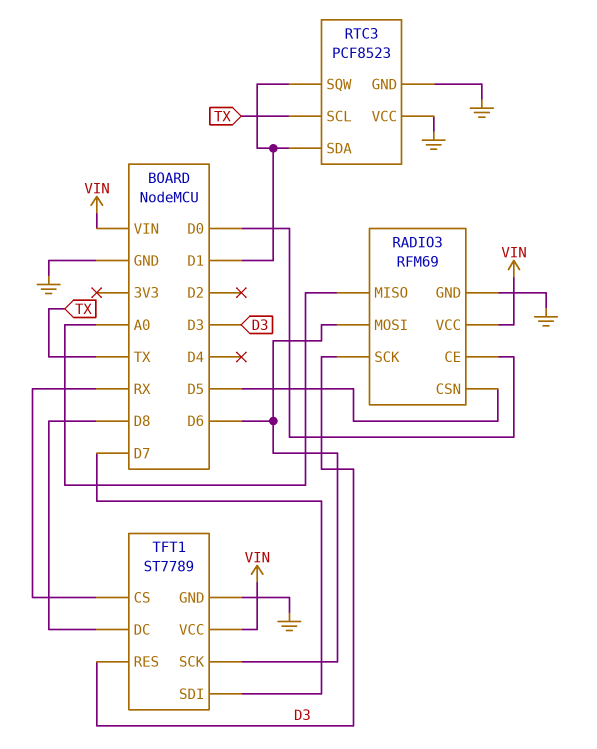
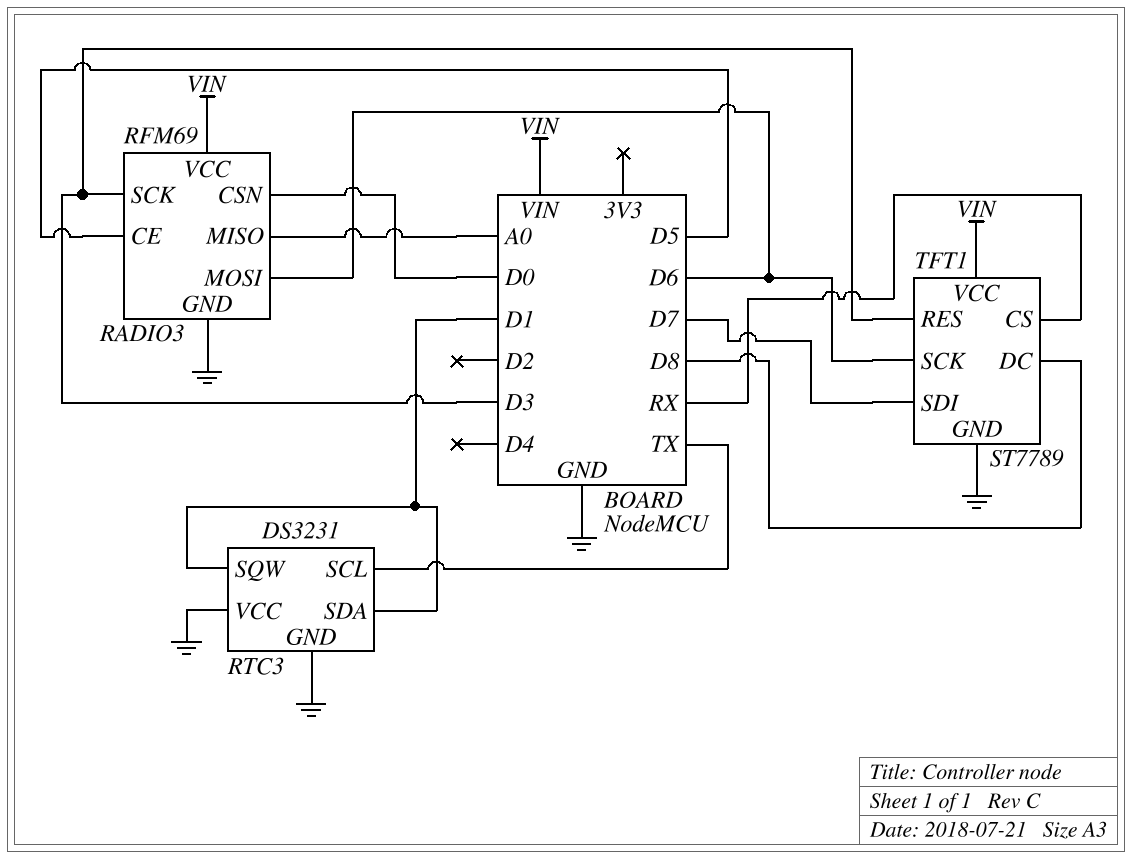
RADIO3 pin CE: D0 -> D5
RADIO3 pin CSN: D5 -> D0
RTC3: PCF8523 -> DS3231

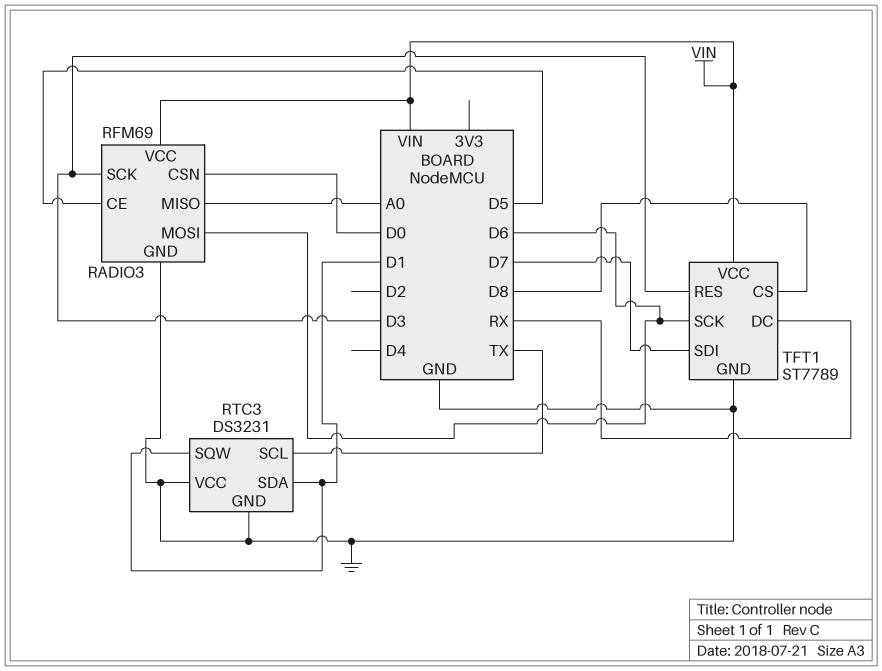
TFT1 pin CS: RX -> D8
TFT1 pin DC: D8 -> RX

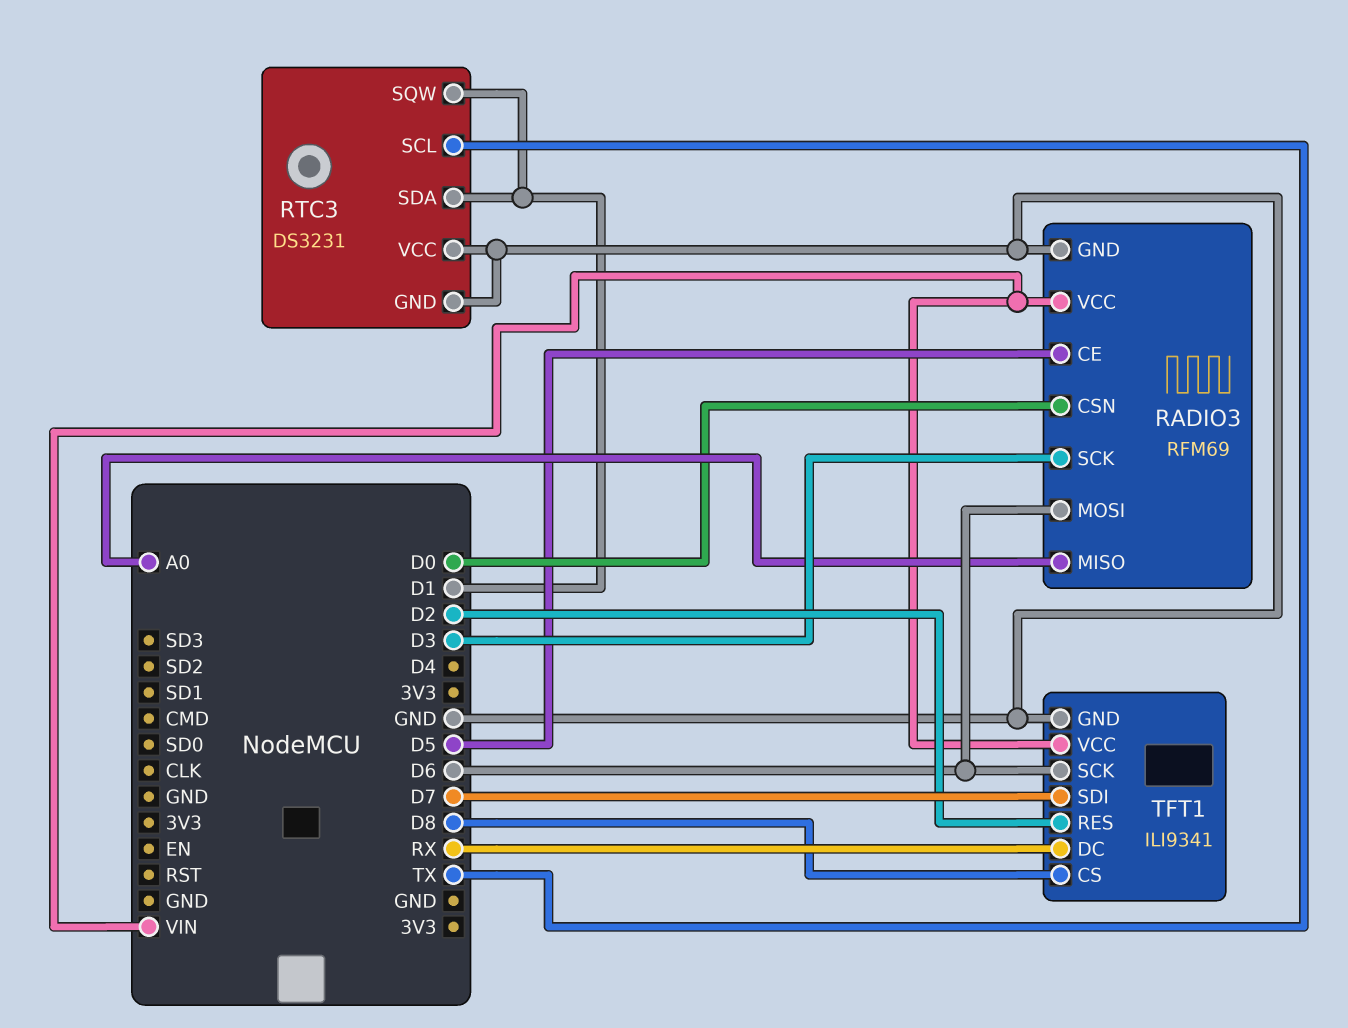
TFT1: ST7789 -> ILI9341
TFT1 pin RES: D3 -> D2

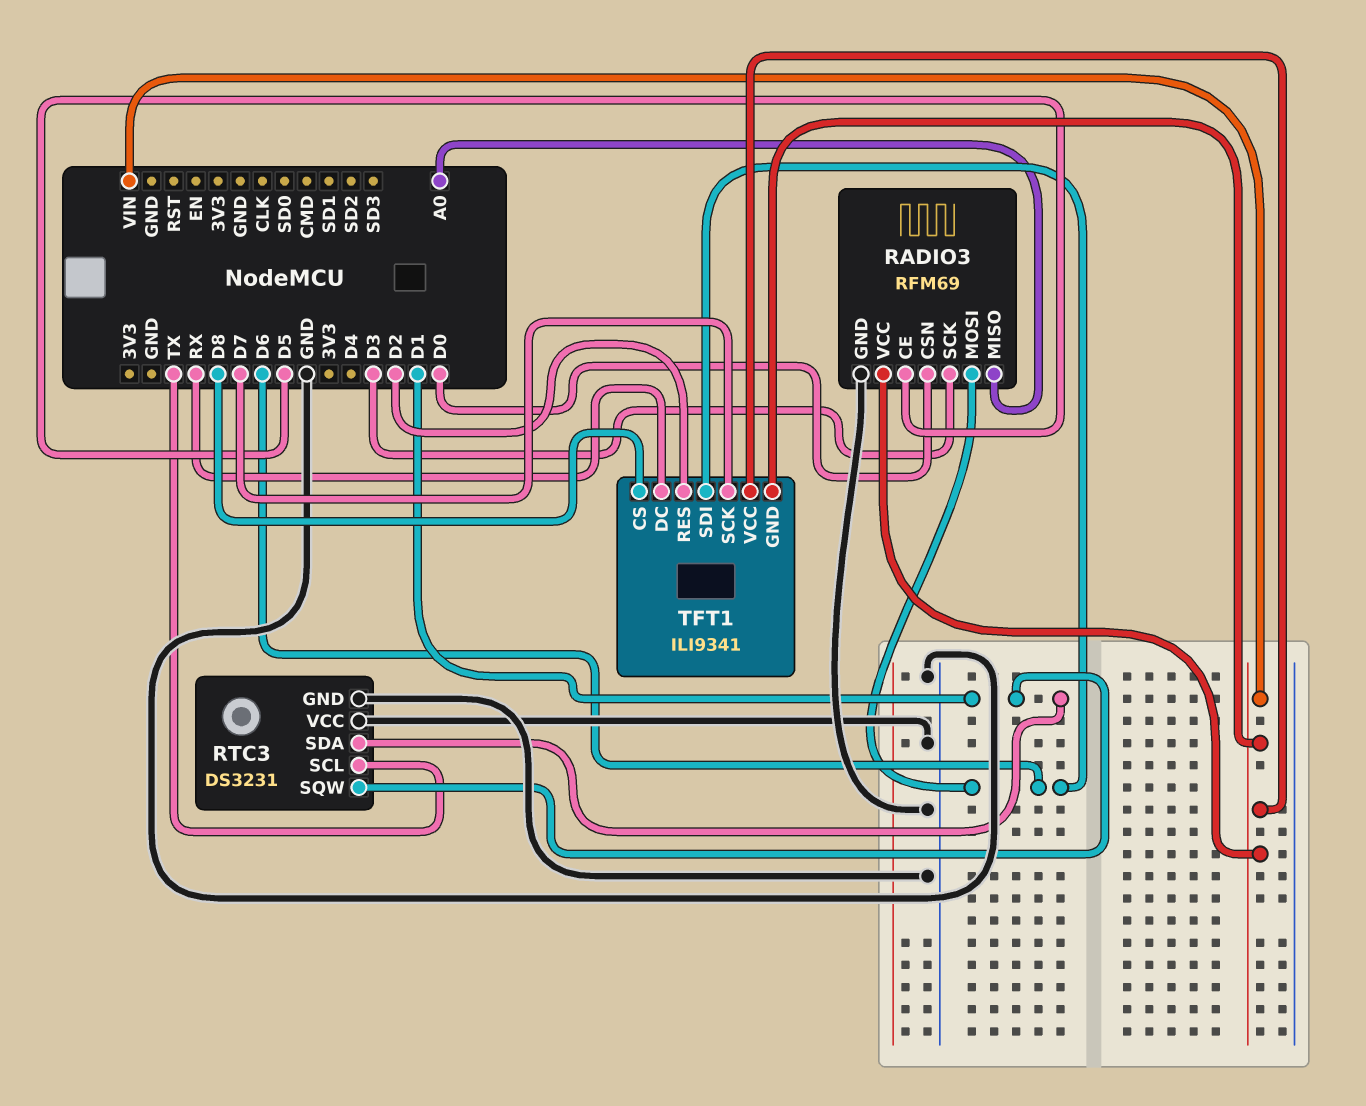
TFT1 pin GND: GND -> VIN
TFT1 pin SCK: D6 -> D7
TFT1 pin SDI: D7 -> D6

